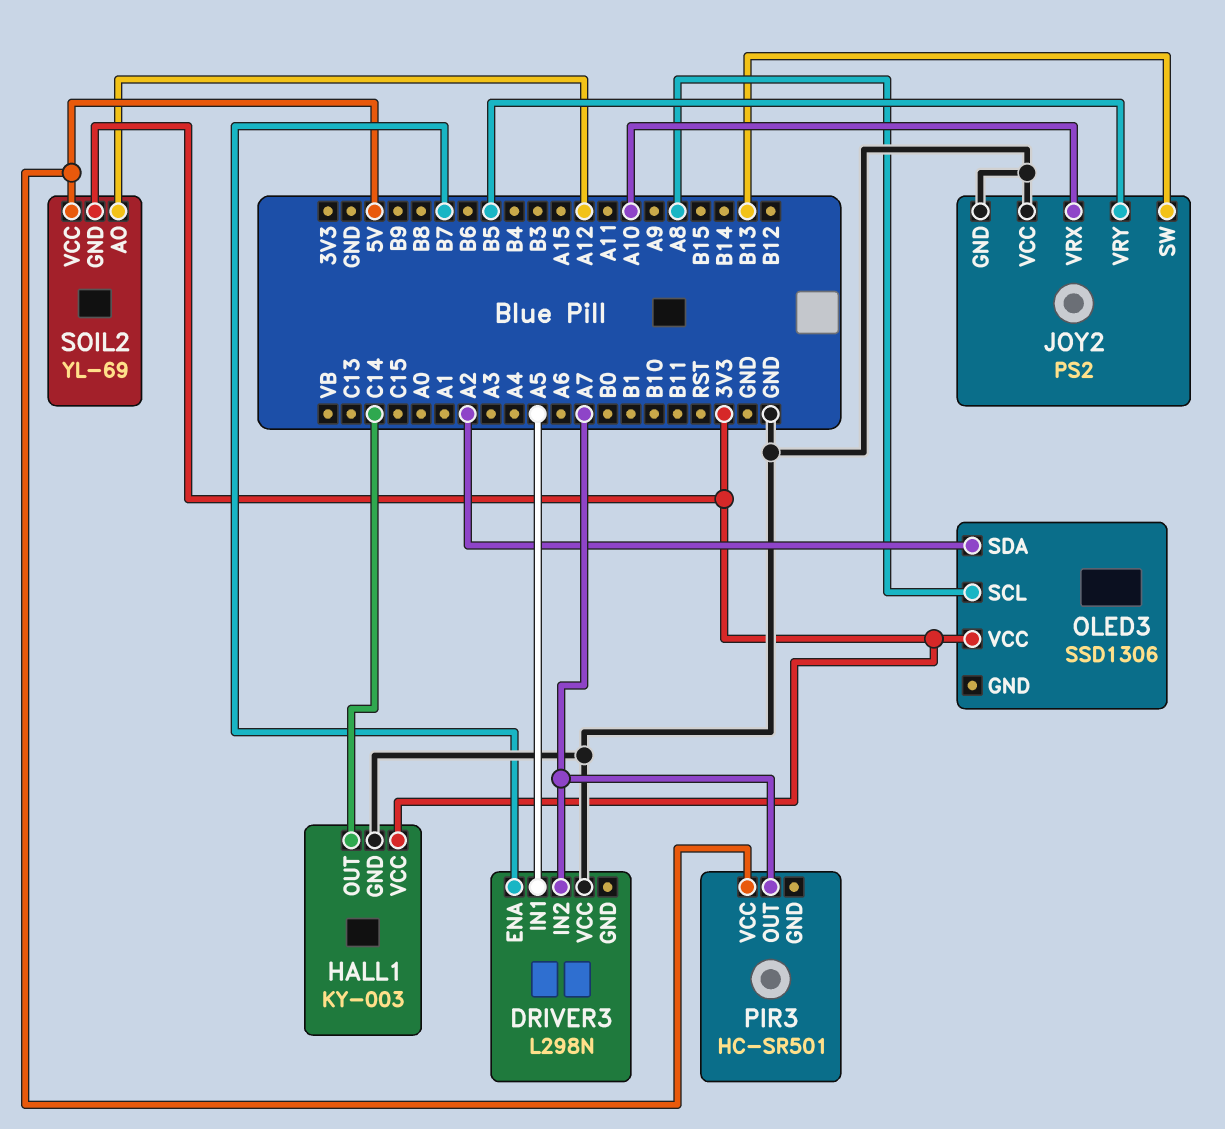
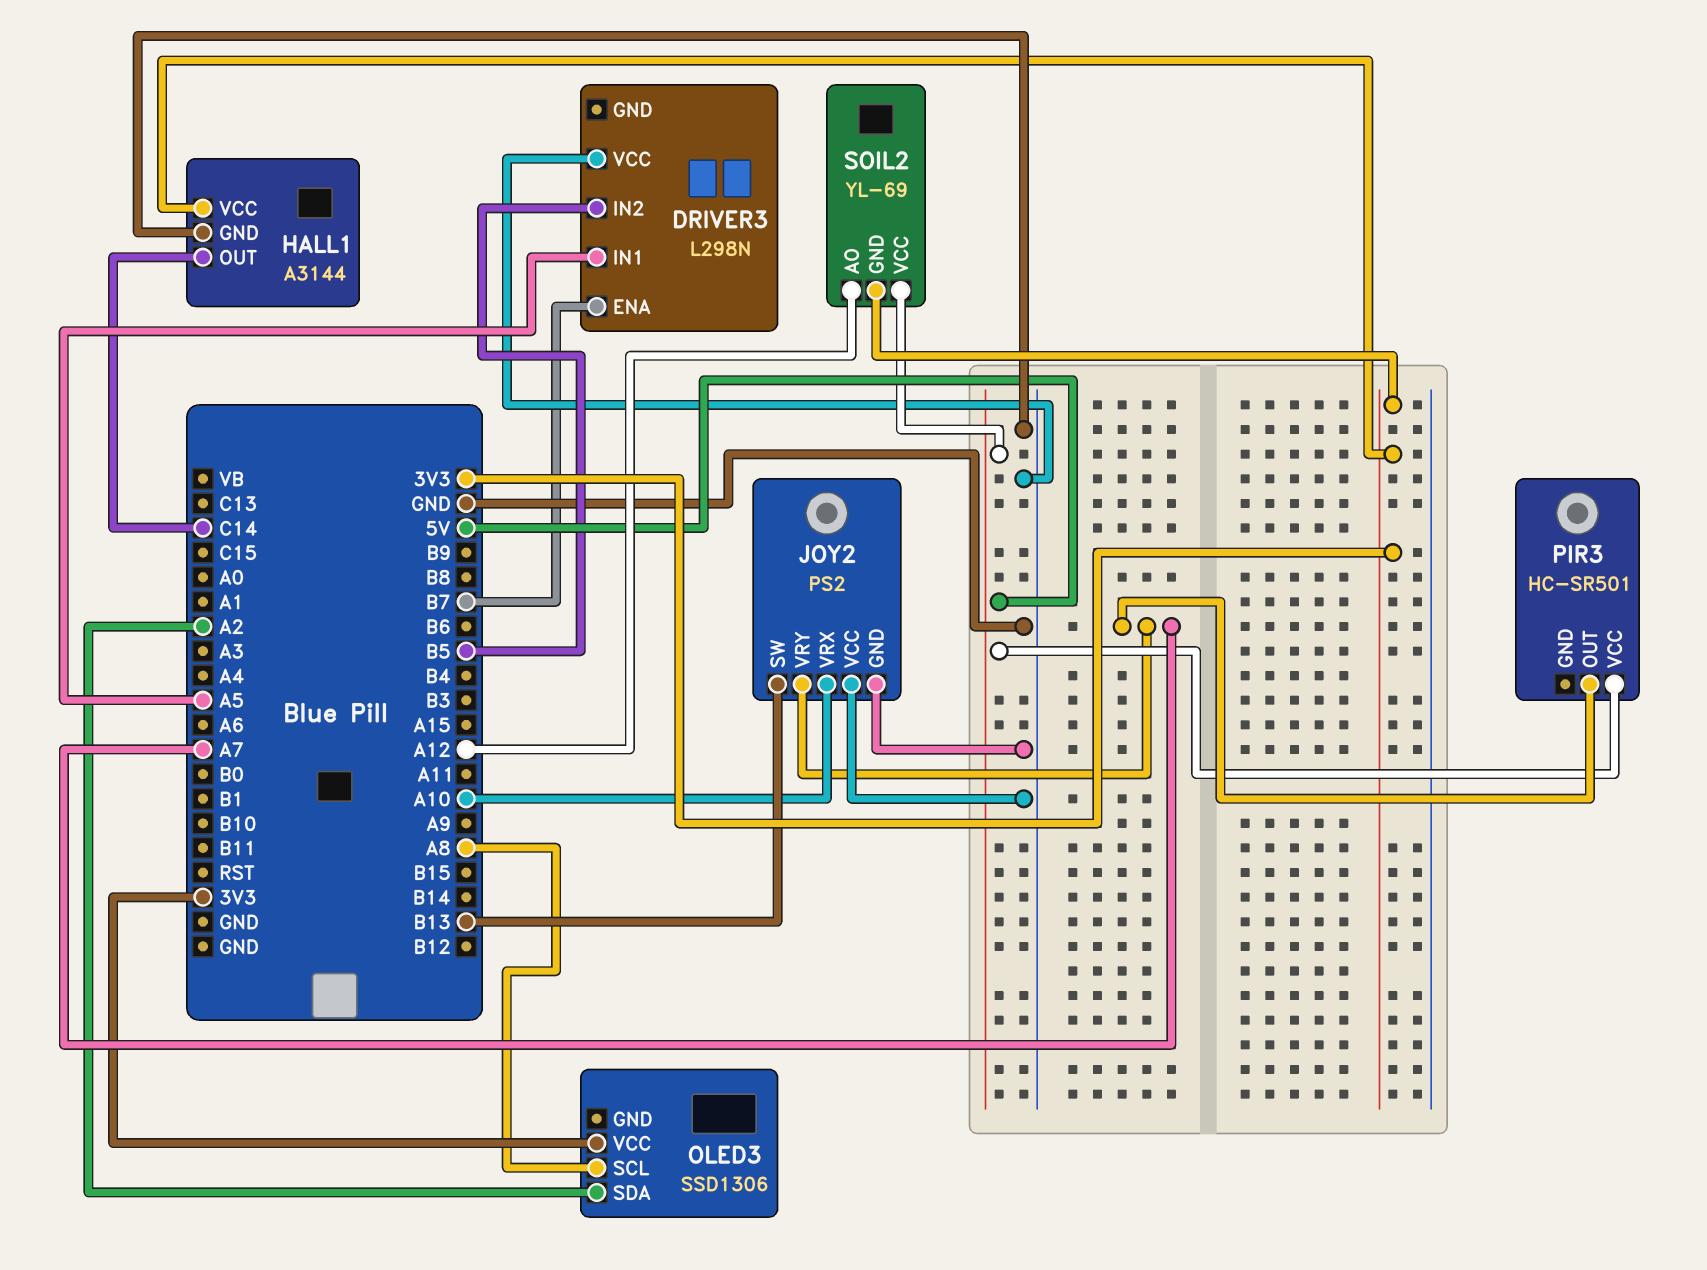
DRIVER3 pin IN2: A7 -> B5
HALL1: KY-003 -> A3144
JOY2 pin VRY: B5 -> A7

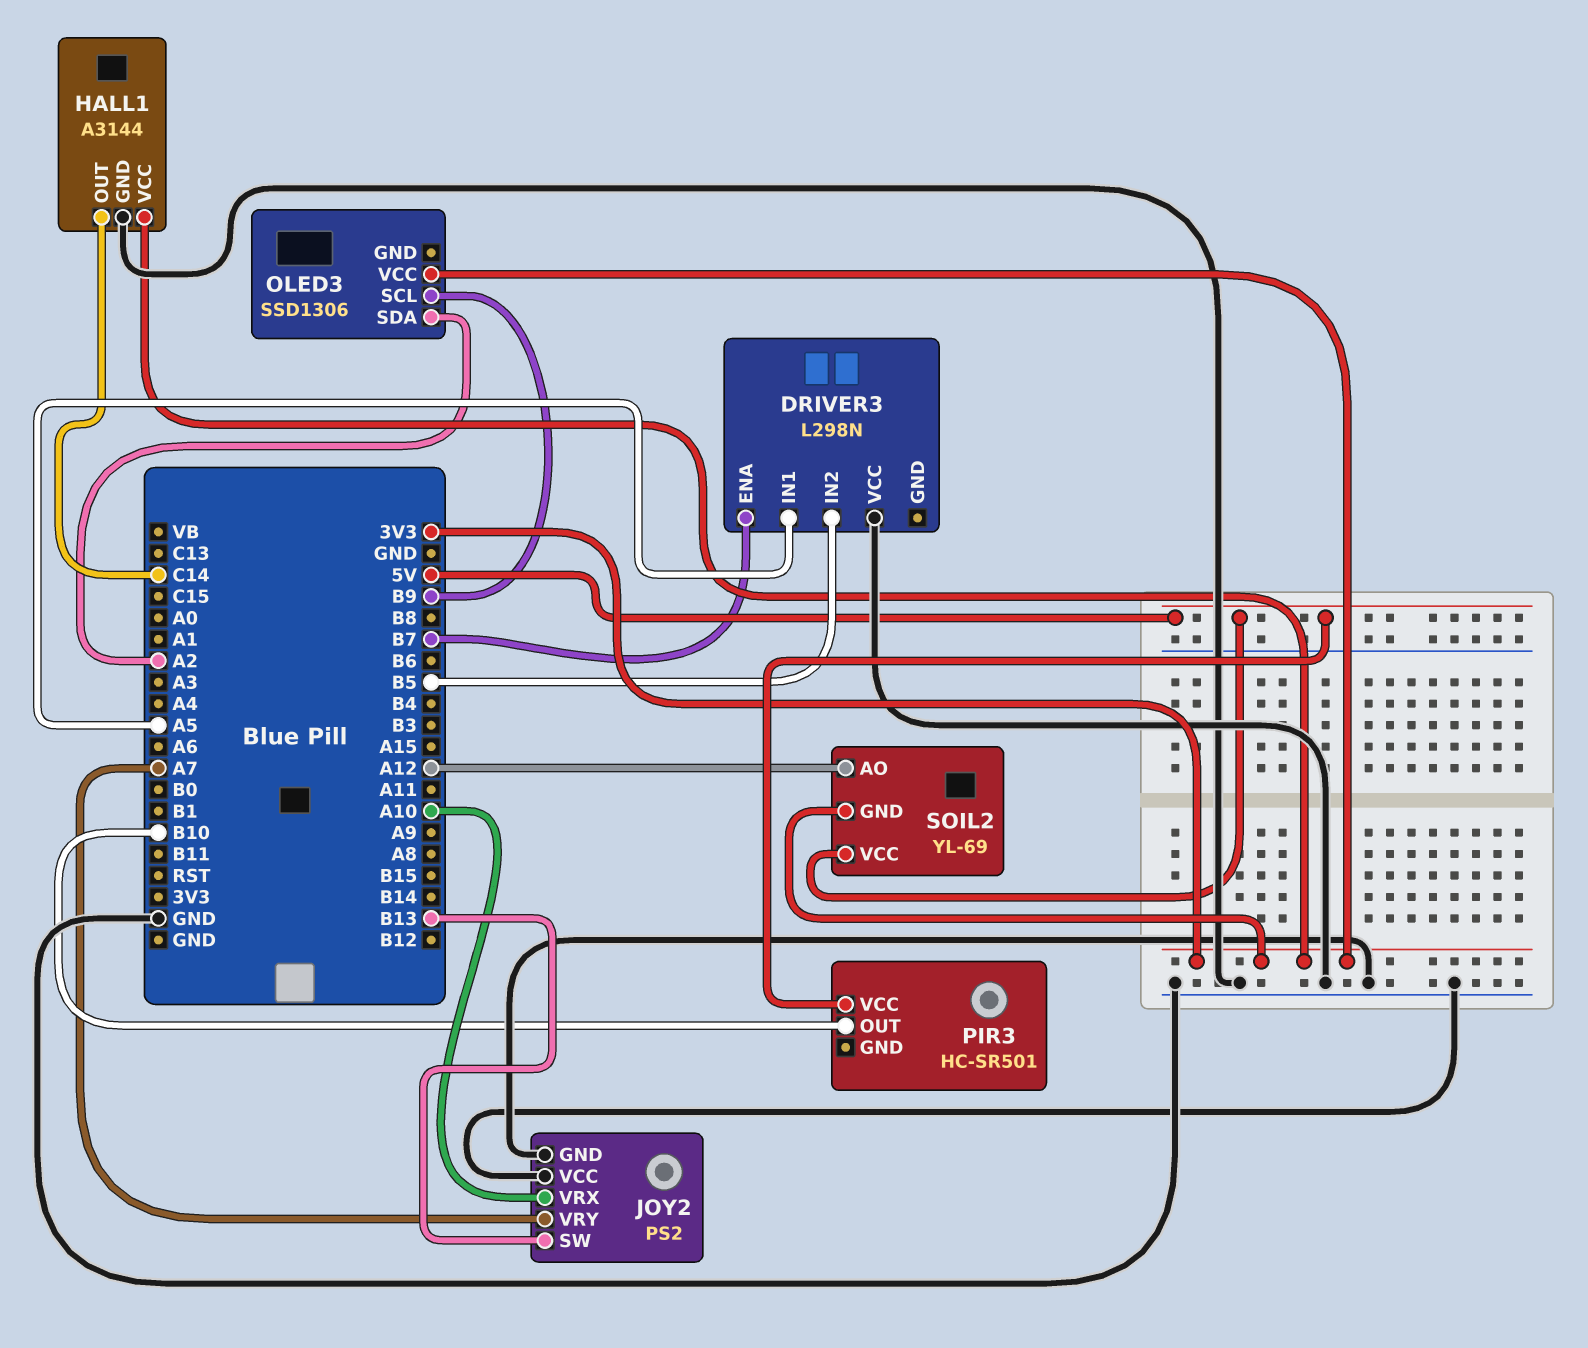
OLED3 pin SCL: A8 -> B9
PIR3 pin OUT: A7 -> B10

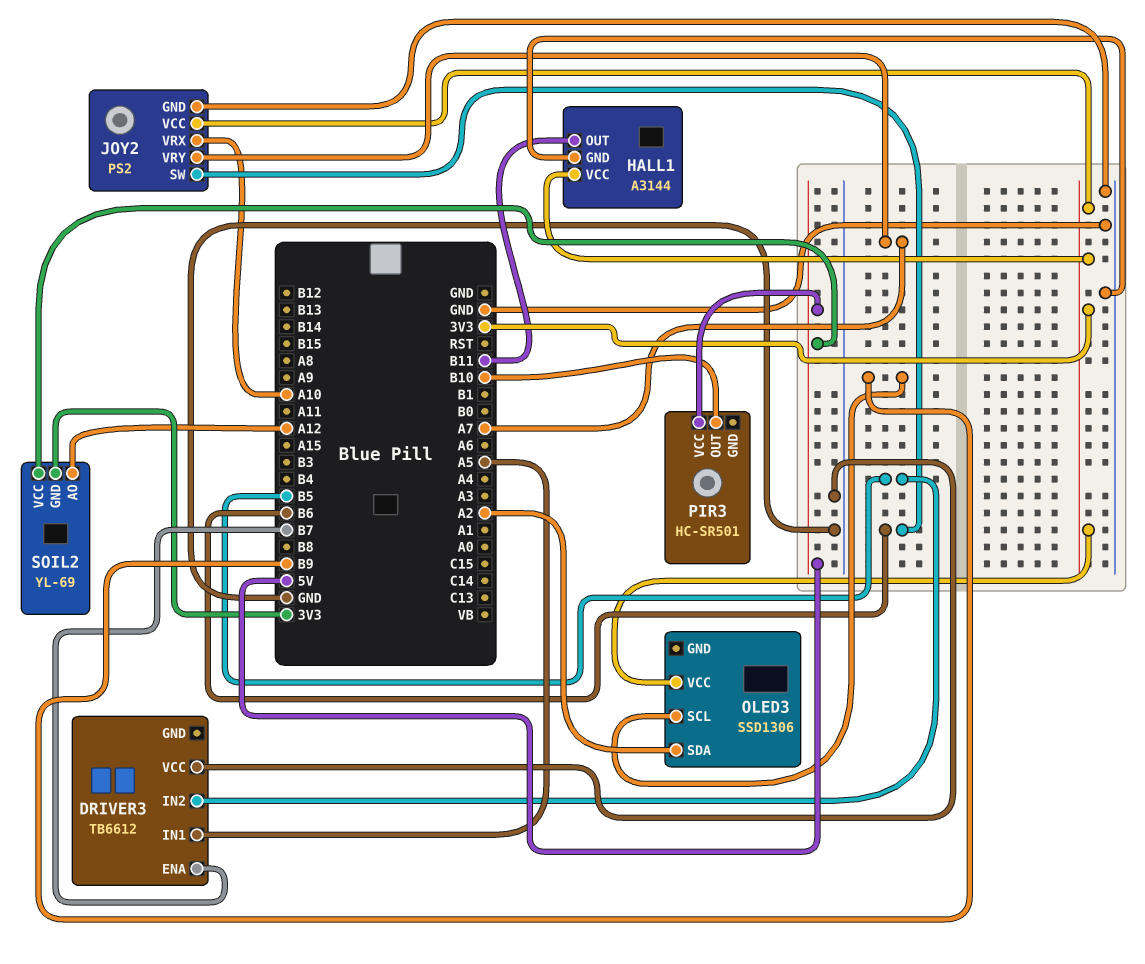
DRIVER3: L298N -> TB6612
HALL1 pin OUT: C14 -> B11
JOY2 pin SW: B13 -> B6
JOY2 pin VCC: GND -> 3V3

